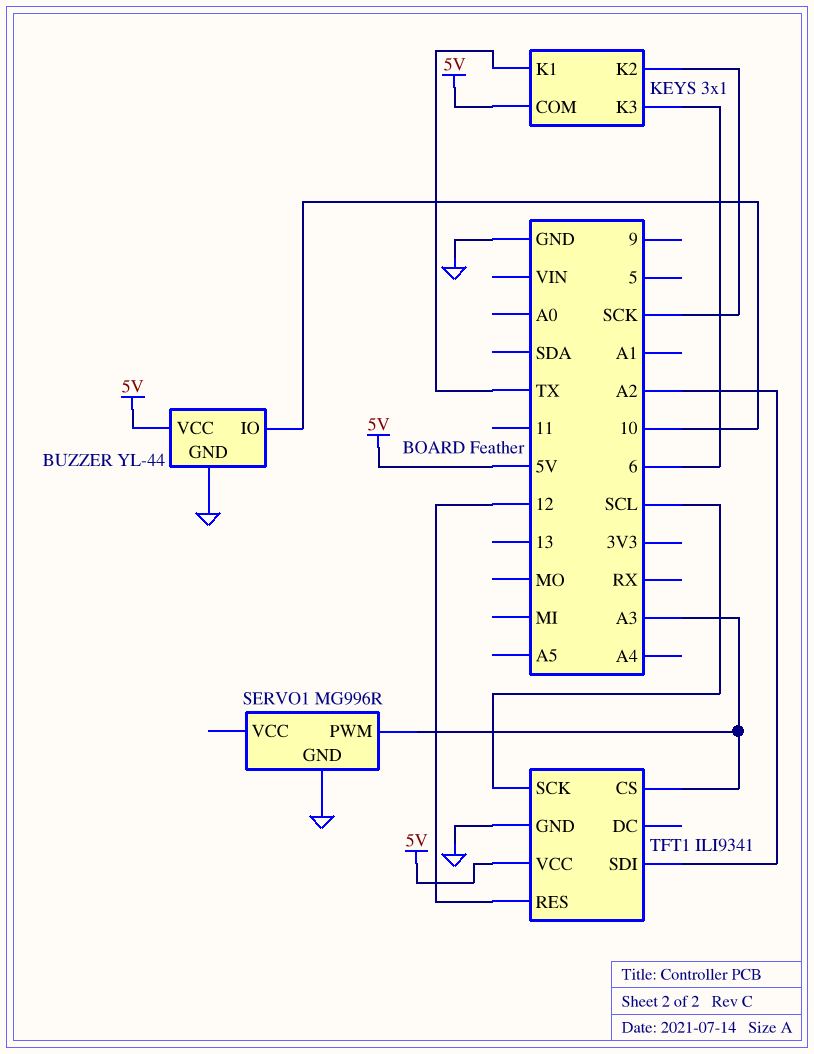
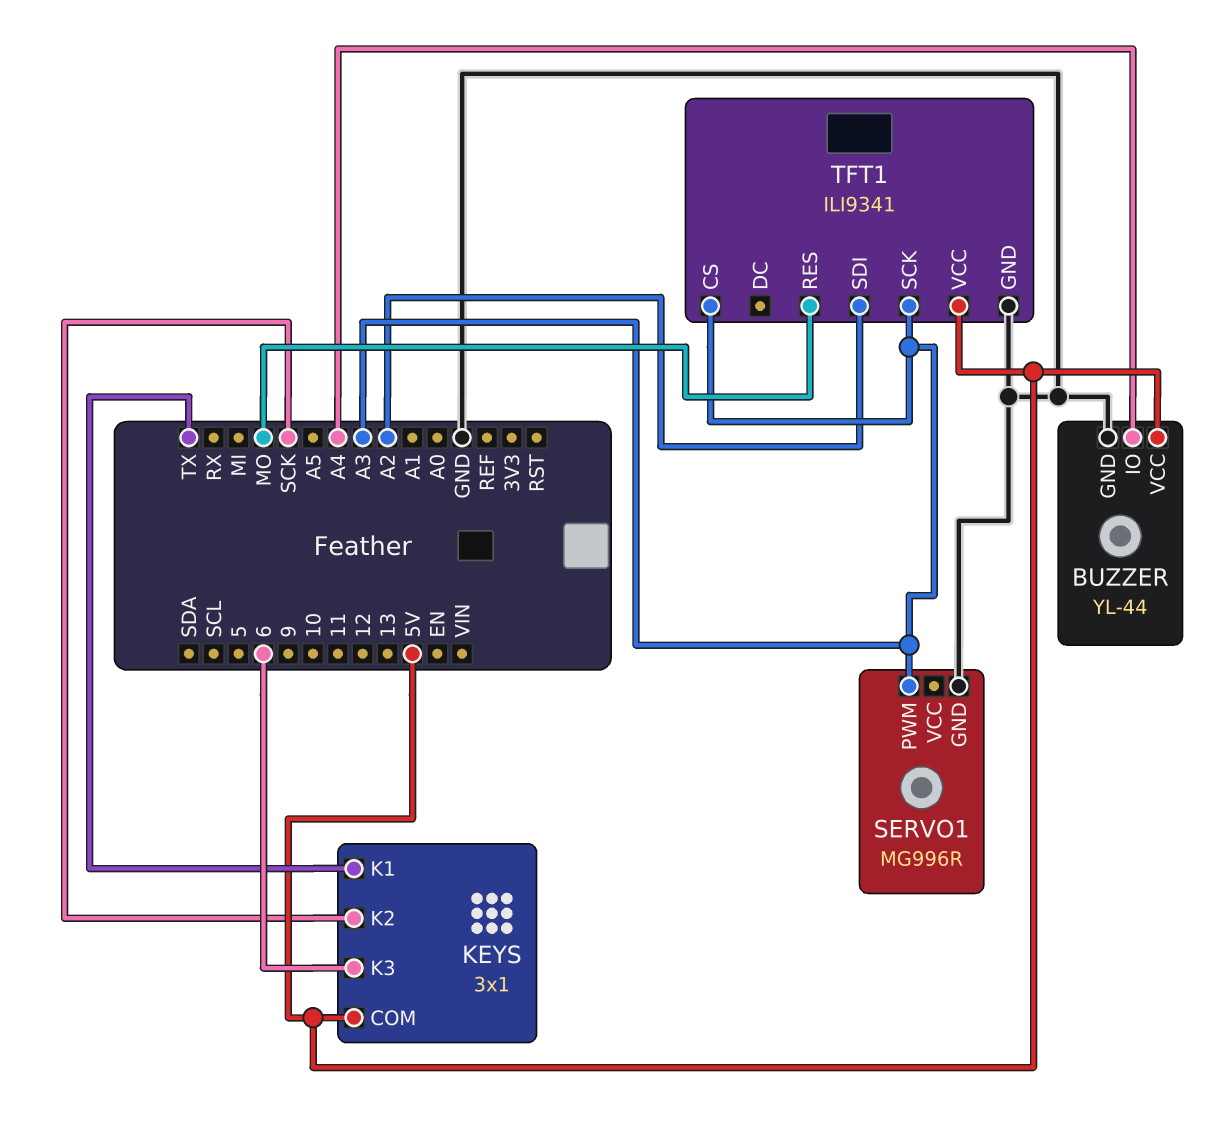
BUZZER pin IO: 10 -> A4
TFT1 pin RES: 12 -> MO
TFT1 pin SCK: SCL -> A3

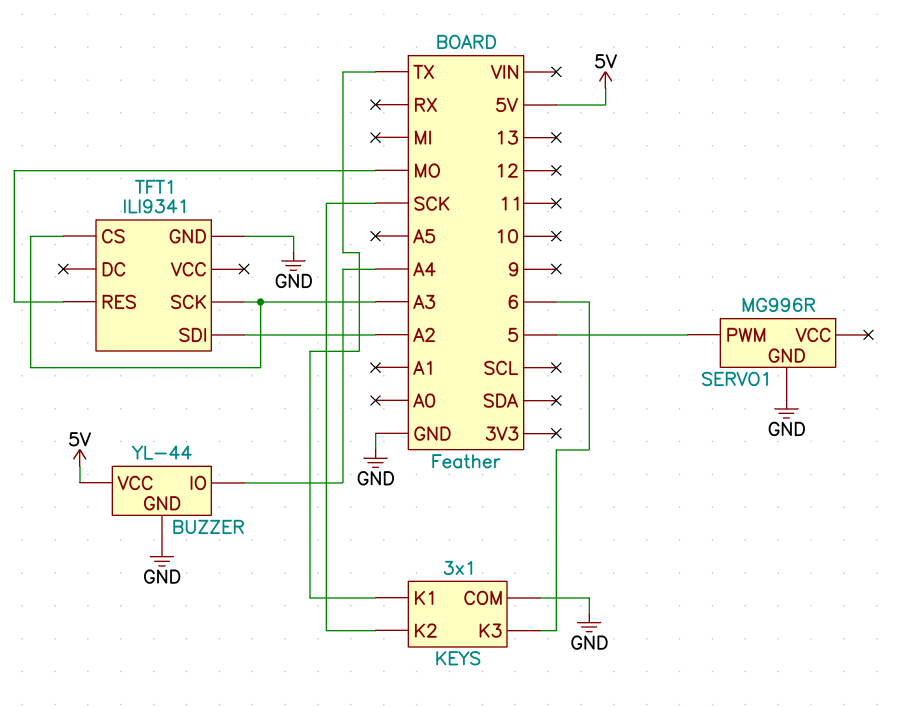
KEYS pin COM: 5V -> GND
SERVO1 pin PWM: A3 -> 5
TFT1 pin VCC: 5V -> none

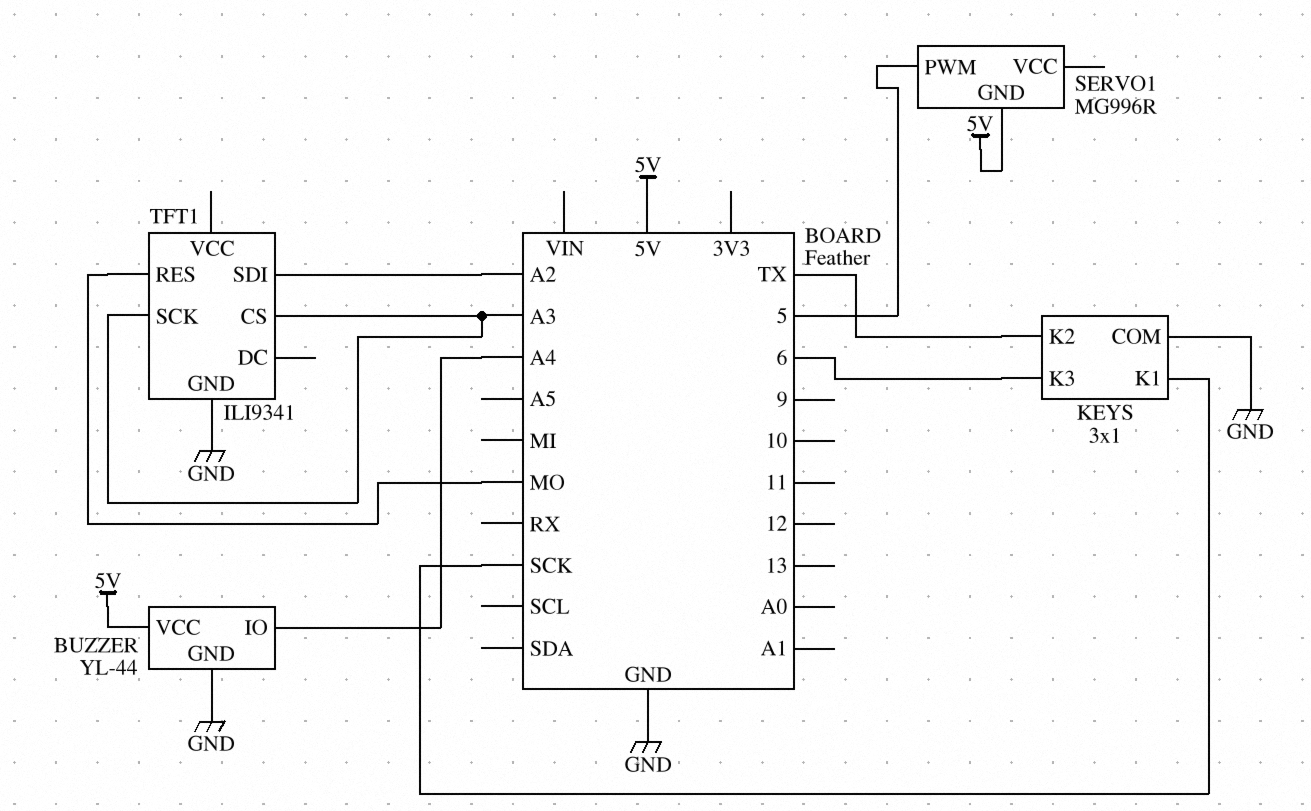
KEYS pin K1: TX -> SCK
KEYS pin K2: SCK -> TX
SERVO1 pin GND: GND -> 5V

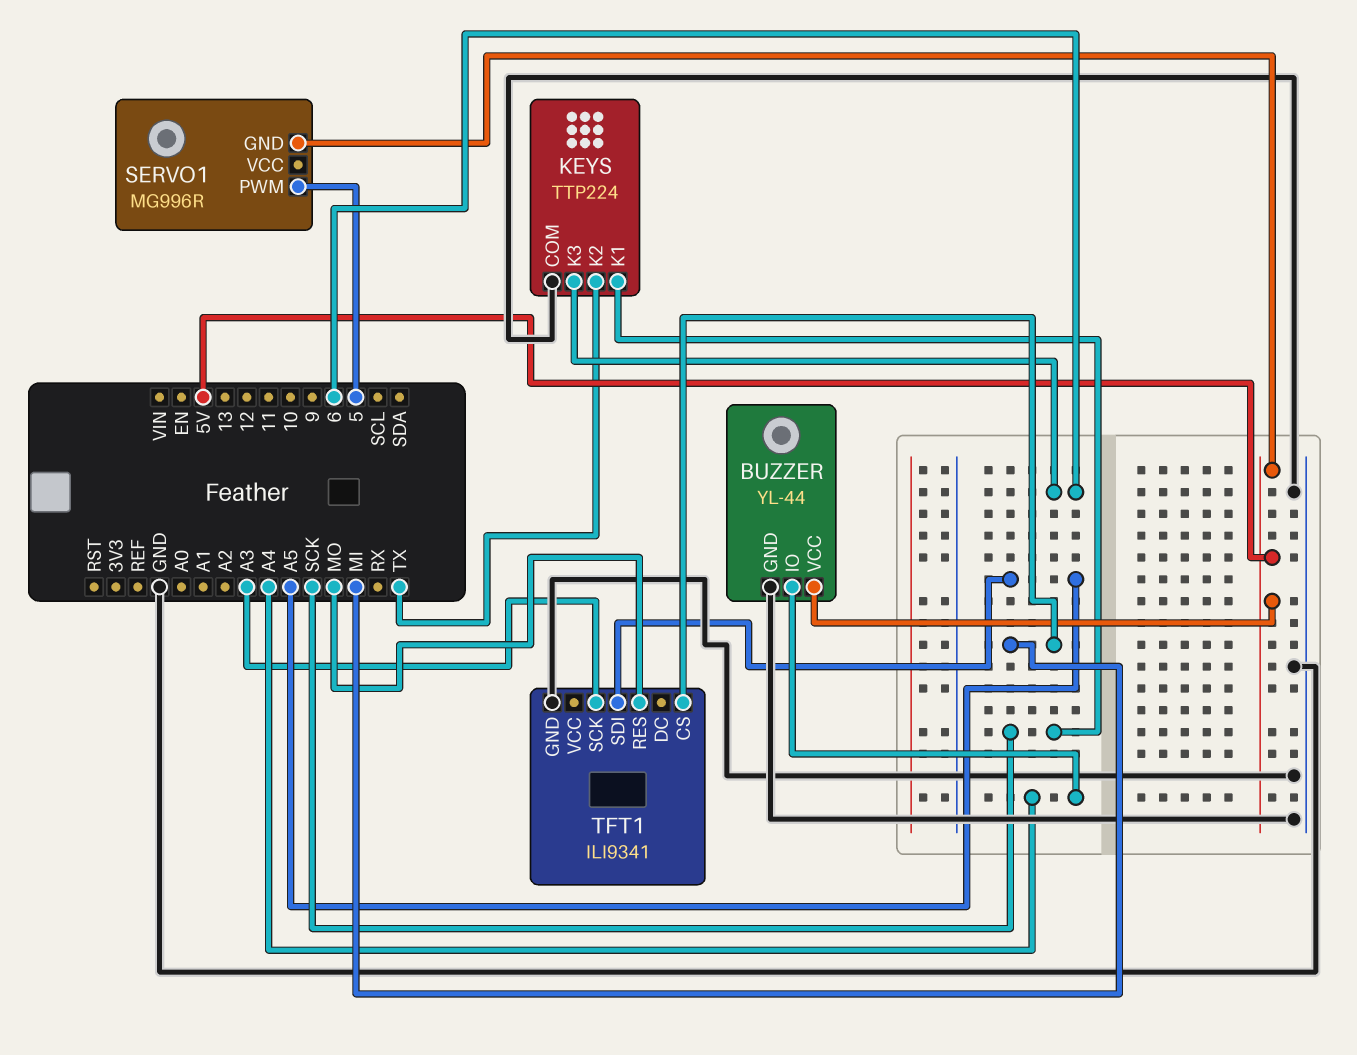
KEYS: 3x1 -> TTP224
TFT1 pin CS: A3 -> MI
TFT1 pin SDI: A2 -> A5

